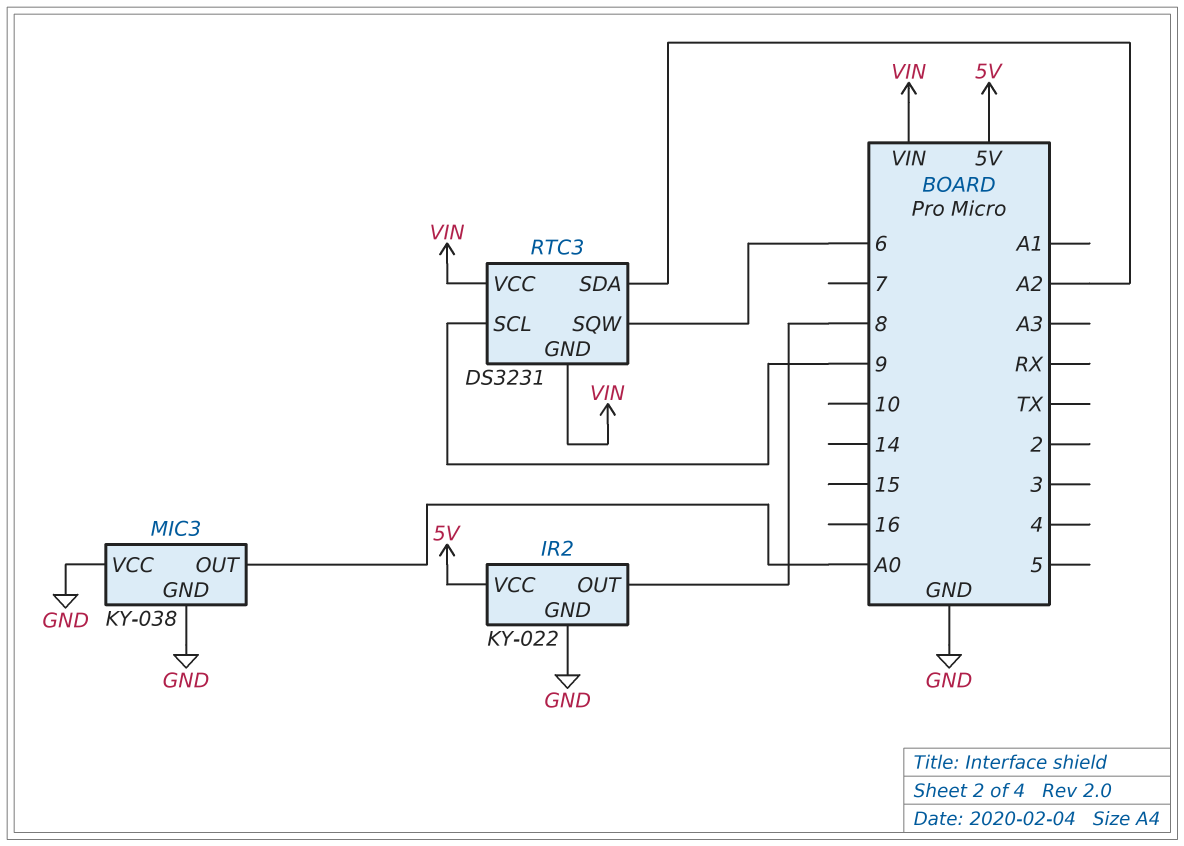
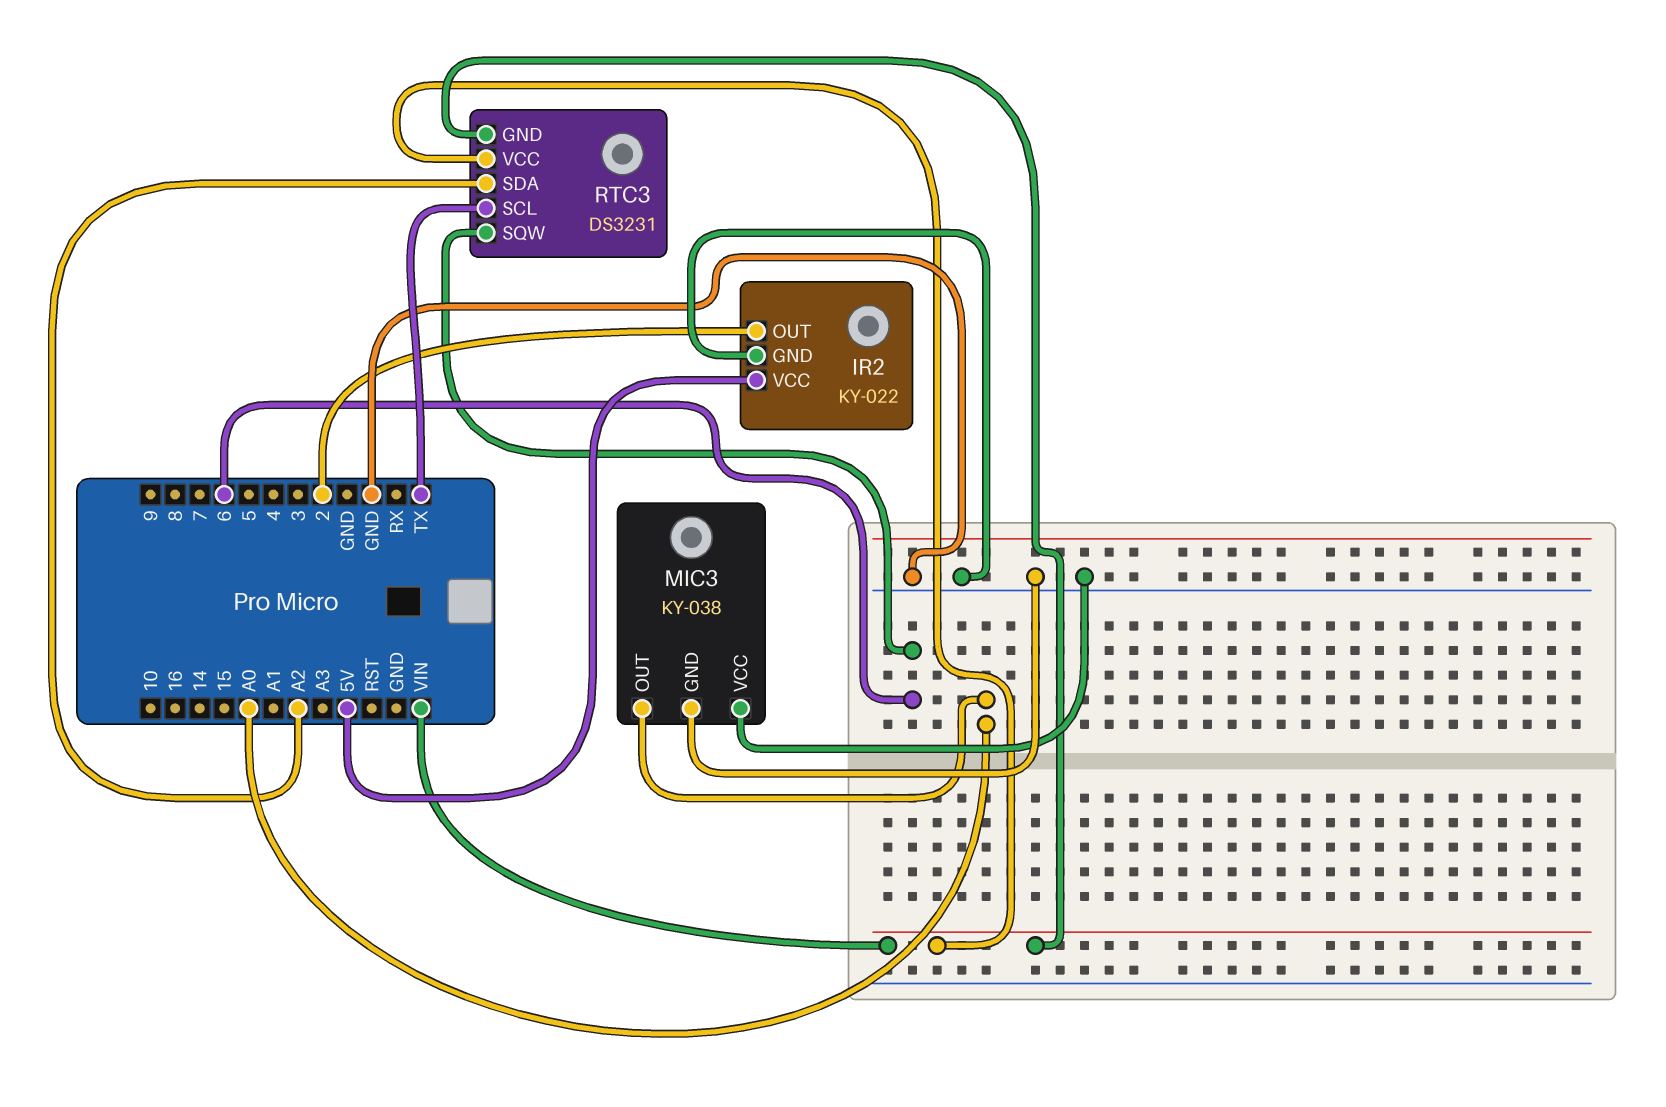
IR2 pin OUT: 8 -> 2
RTC3 pin SCL: 9 -> TX

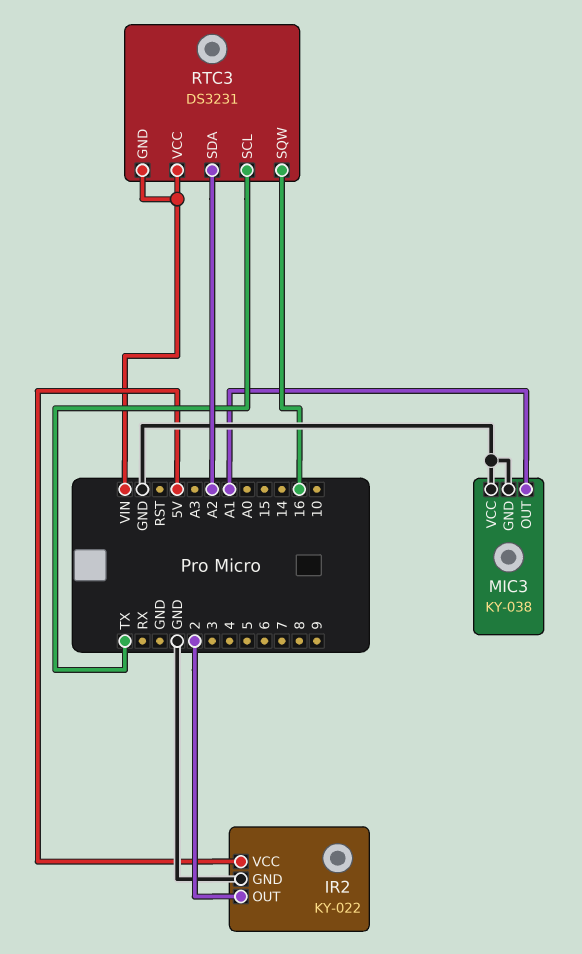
MIC3 pin OUT: A0 -> A1
RTC3 pin SQW: 6 -> 16

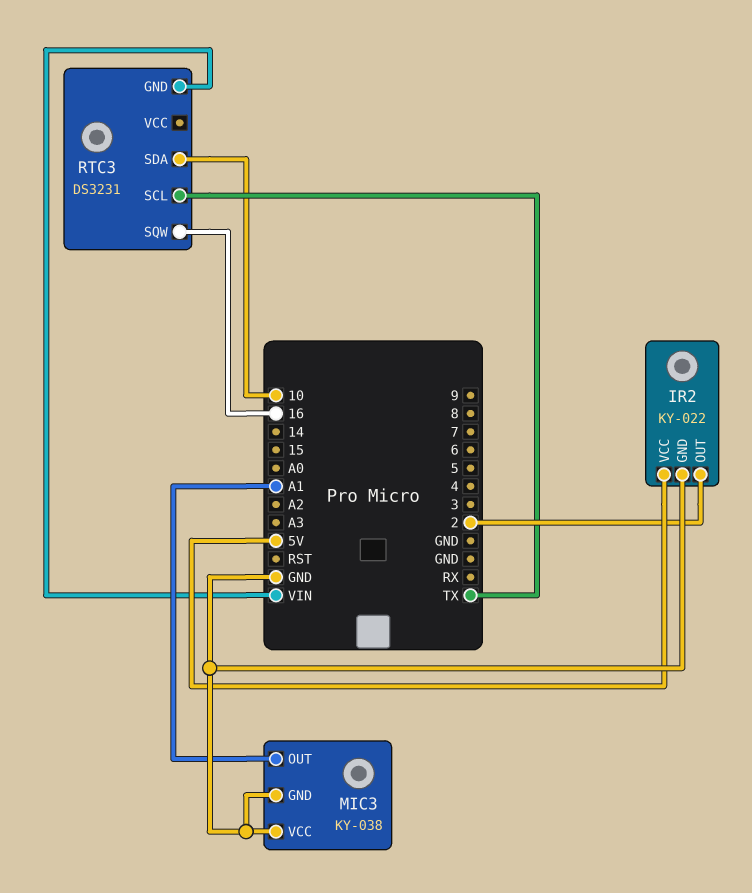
RTC3 pin SDA: A2 -> 10
RTC3 pin VCC: VIN -> none

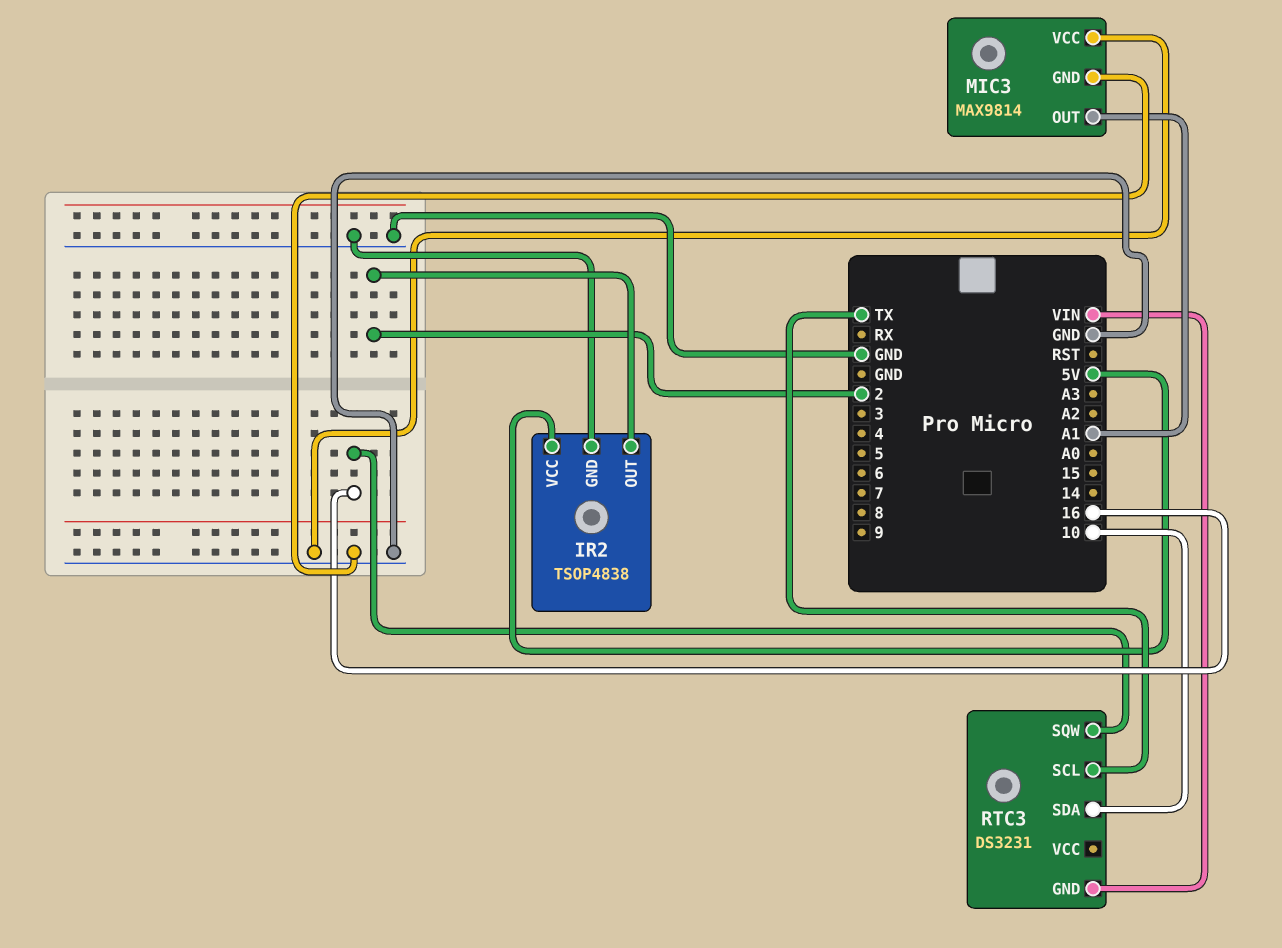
IR2: KY-022 -> TSOP4838
MIC3: KY-038 -> MAX9814

